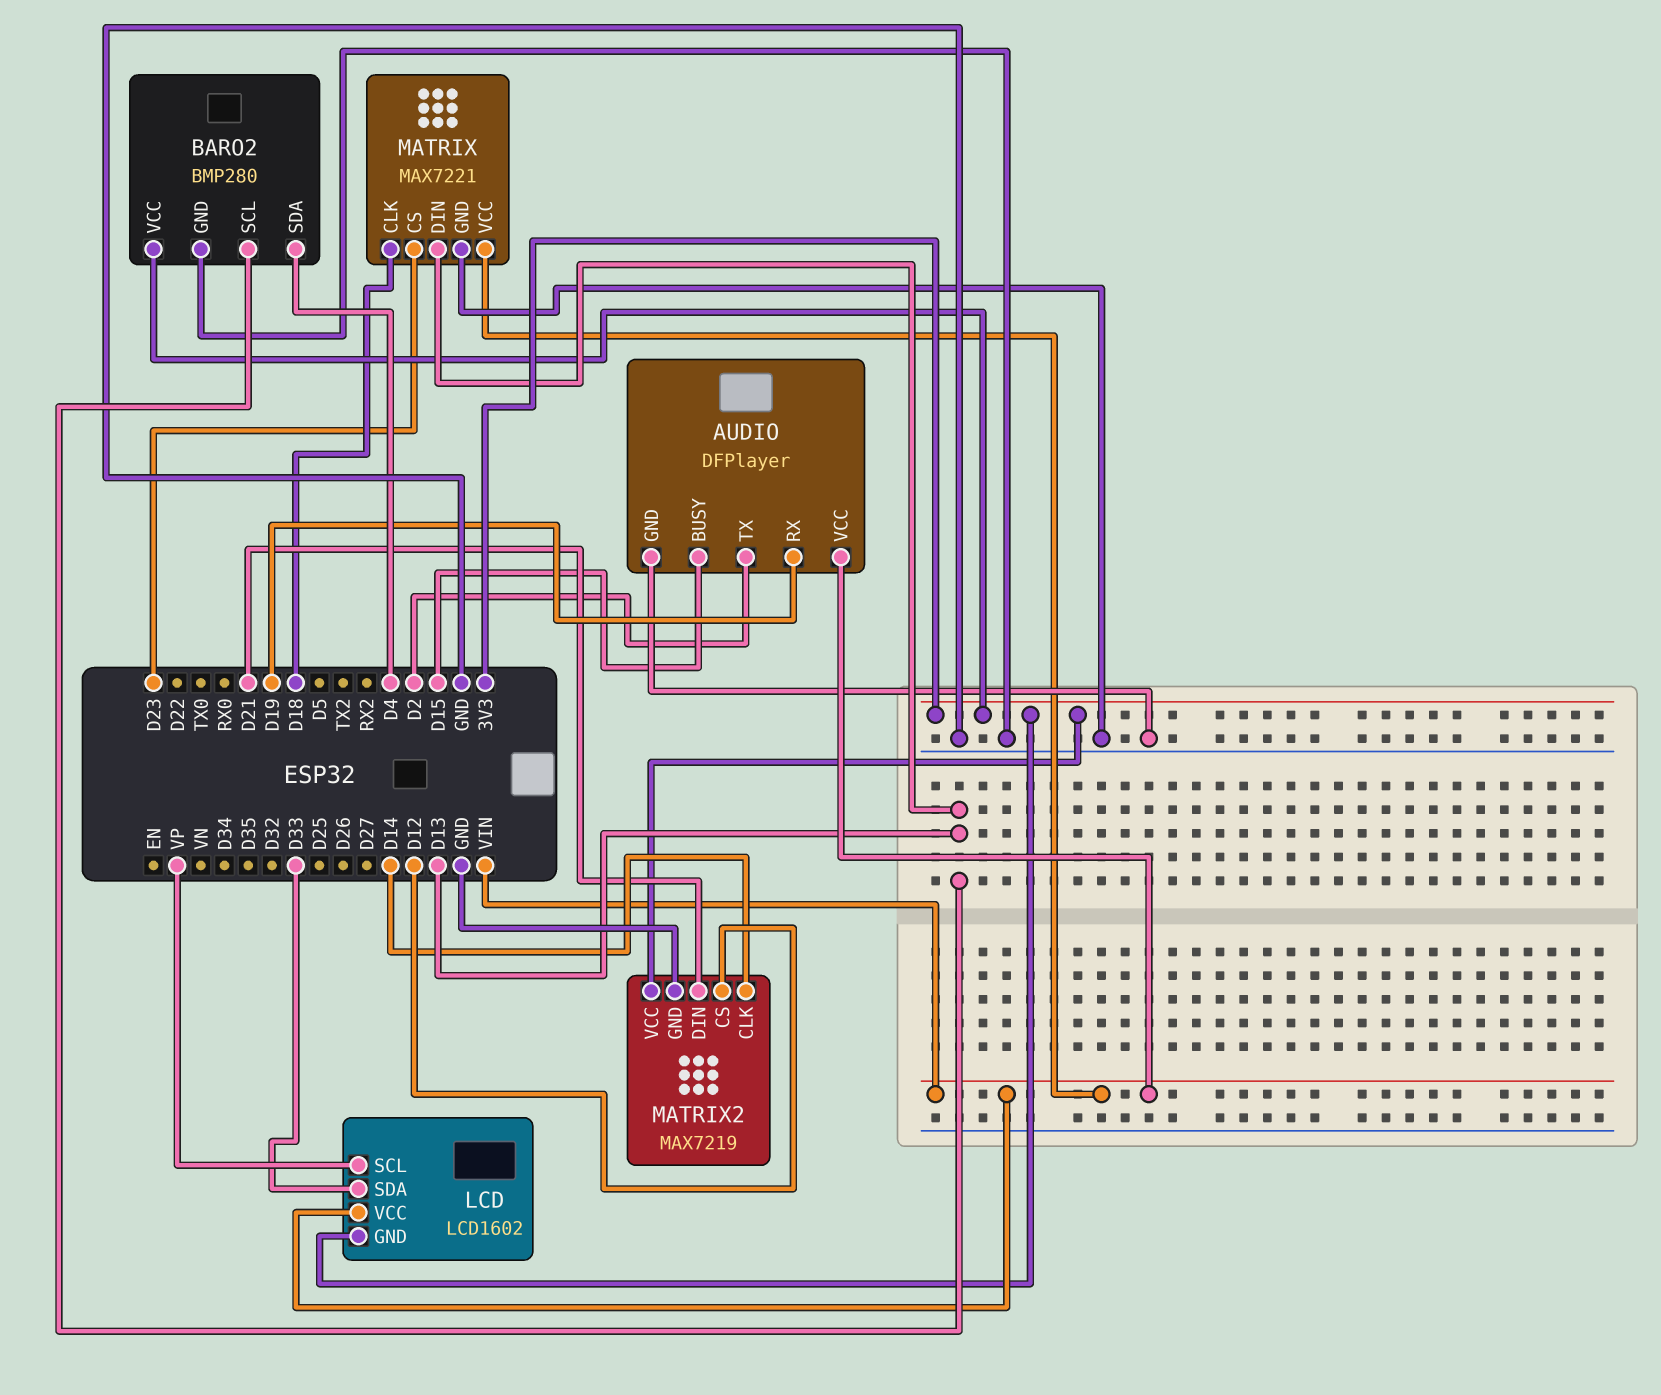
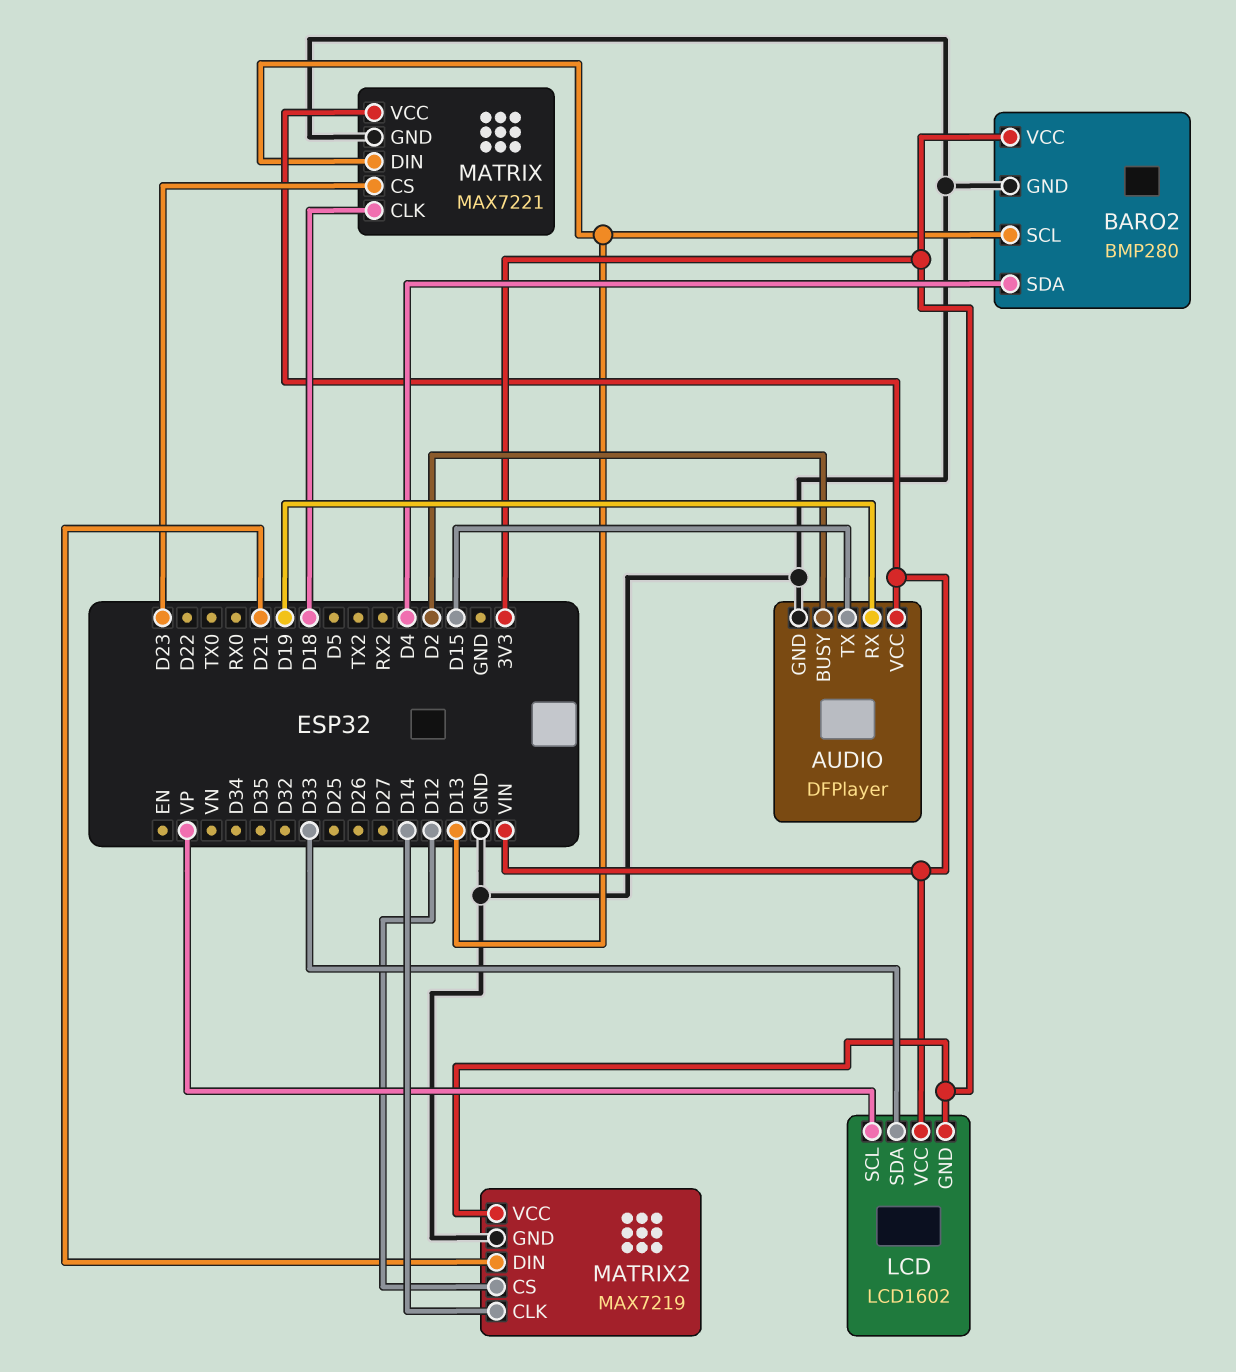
AUDIO pin BUSY: D15 -> D2
AUDIO pin TX: D2 -> D15

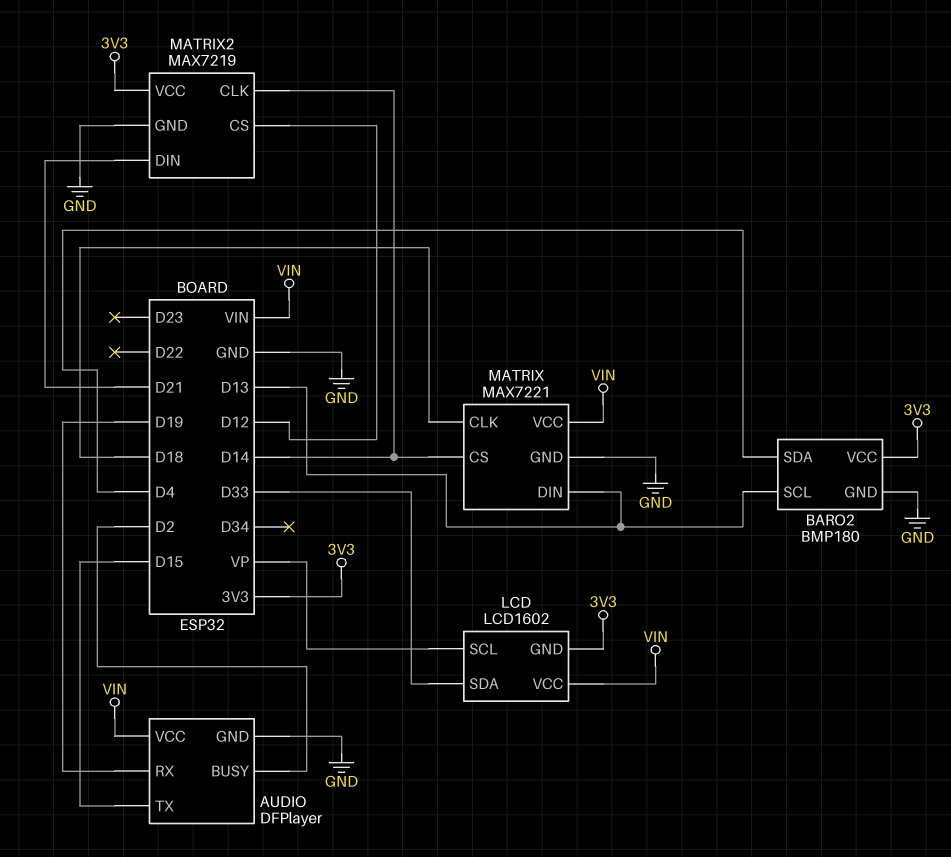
BARO2: BMP280 -> BMP180
MATRIX pin CS: D23 -> D14

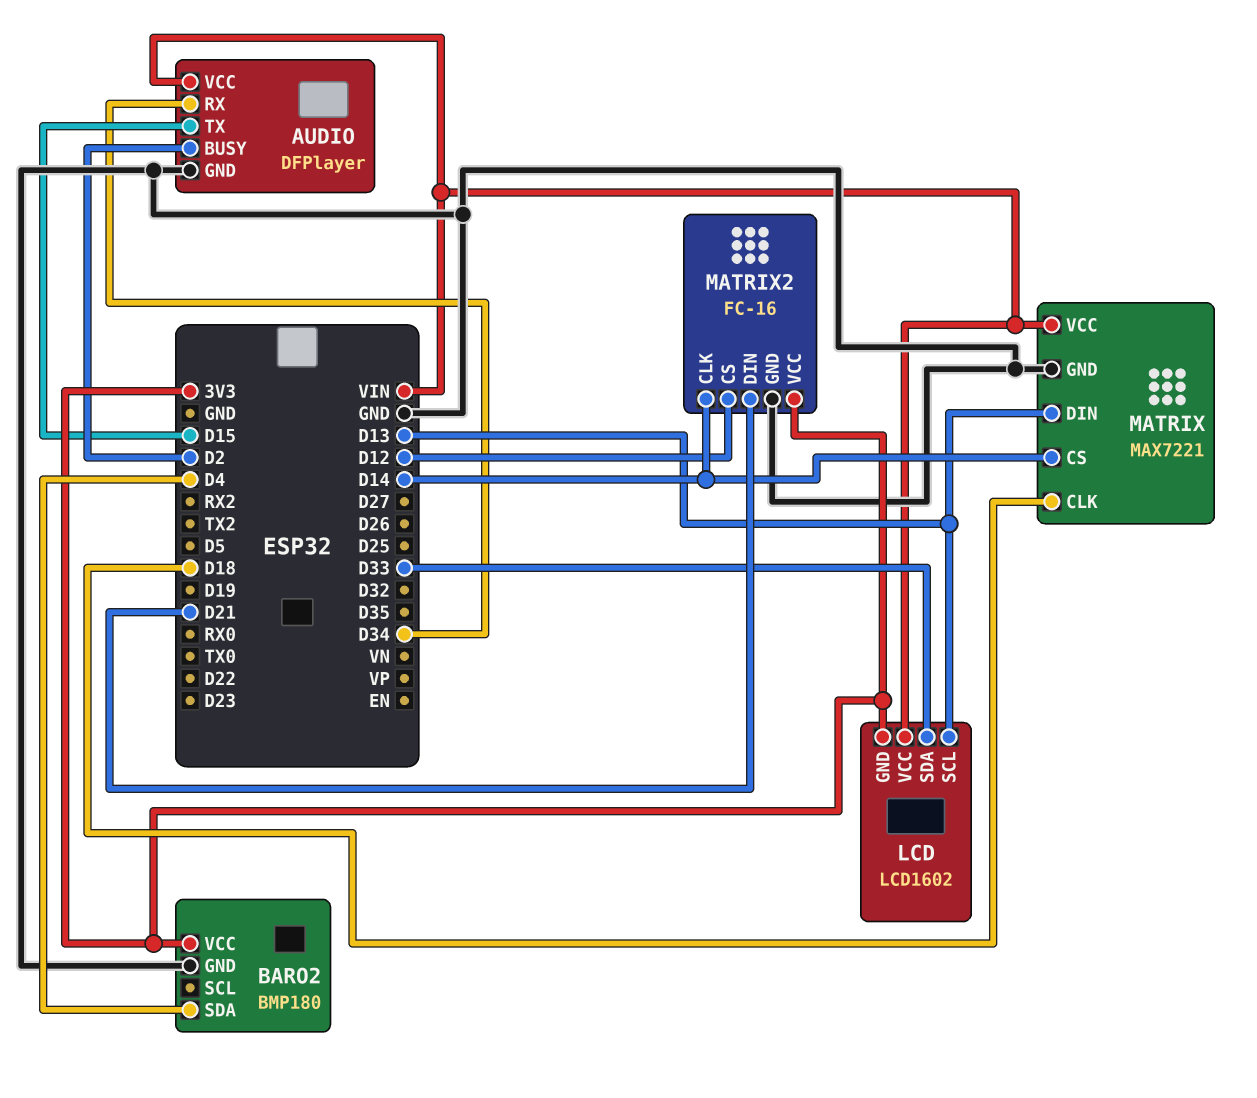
AUDIO pin RX: D19 -> D34
BARO2 pin SCL: D13 -> none
LCD pin SCL: VP -> D13
MATRIX2: MAX7219 -> FC-16

